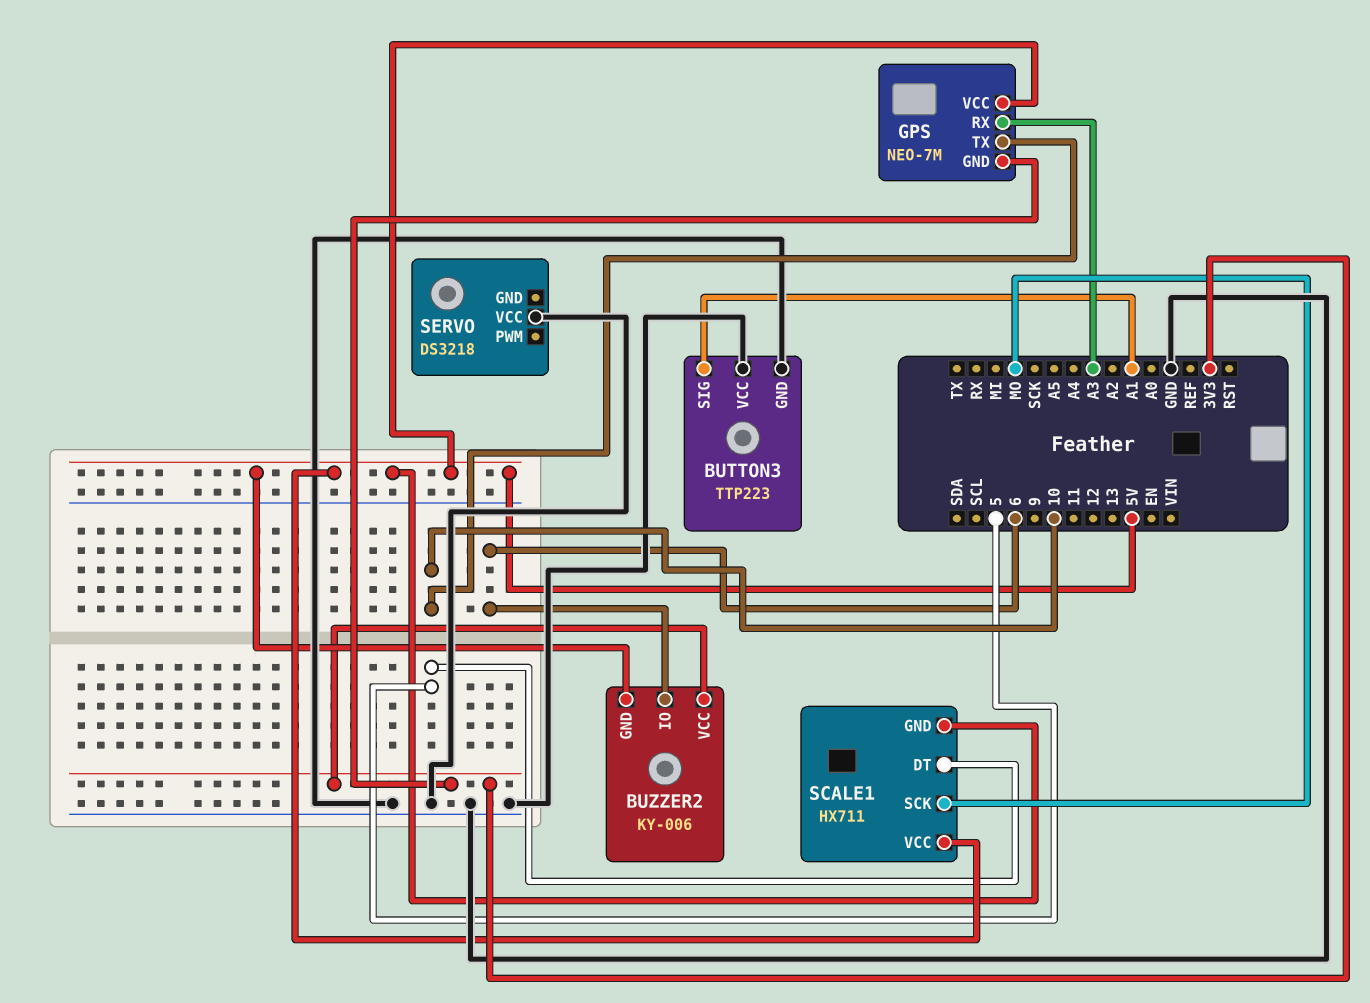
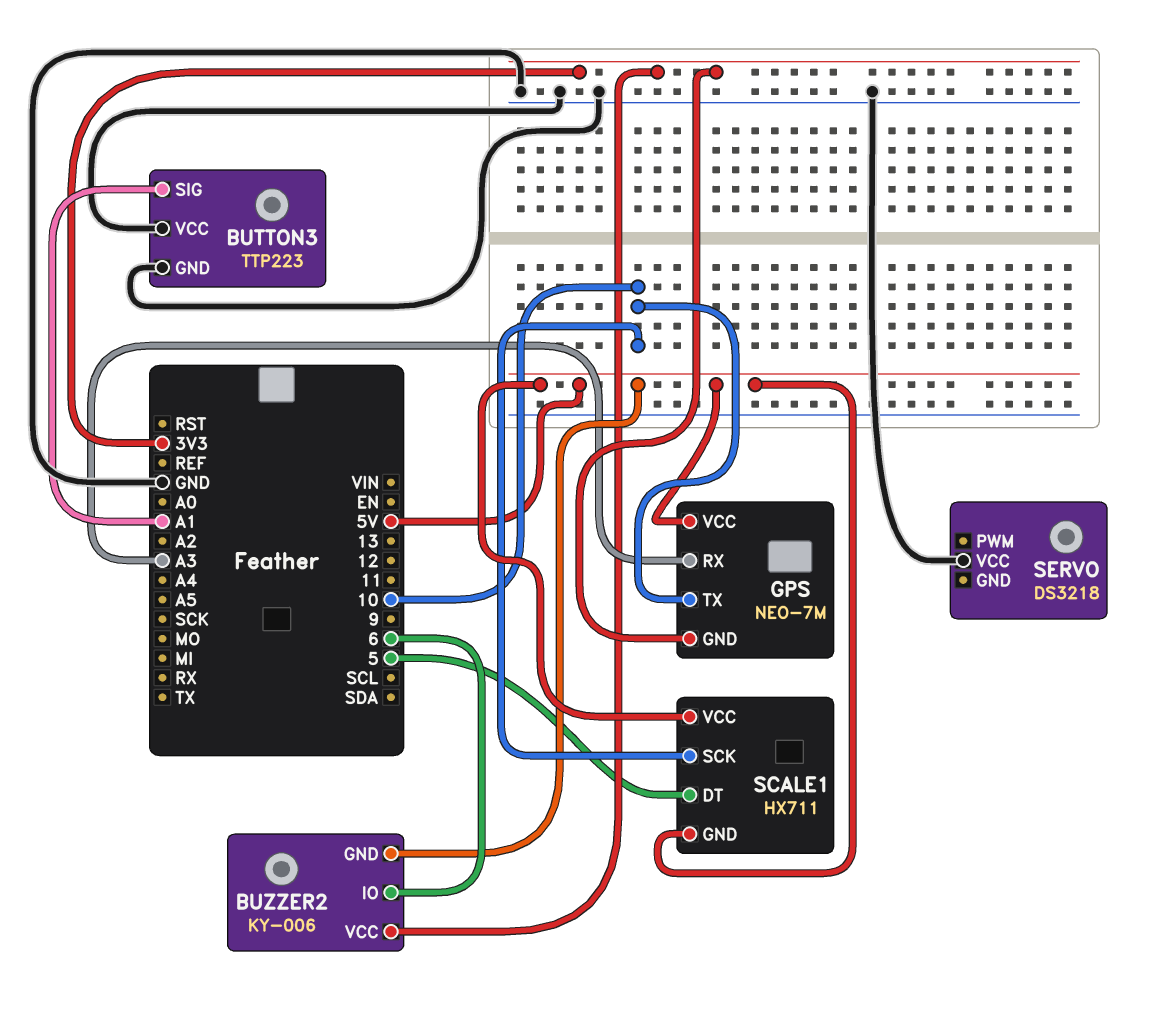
SCALE1 pin SCK: MO -> 10

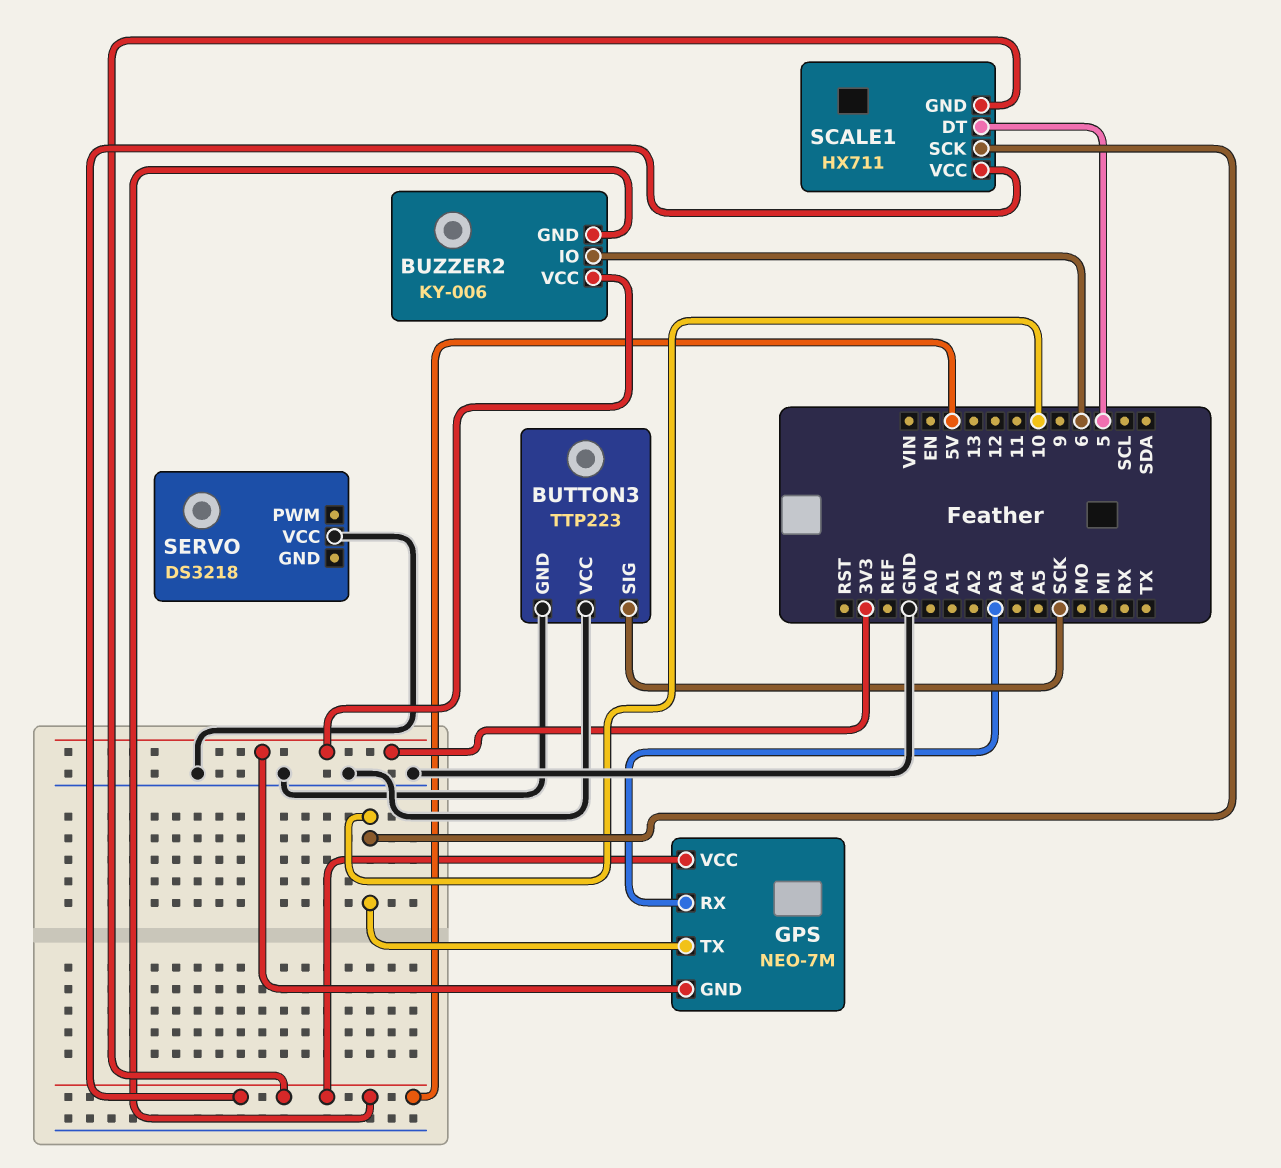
BUTTON3 pin SIG: A1 -> SCK

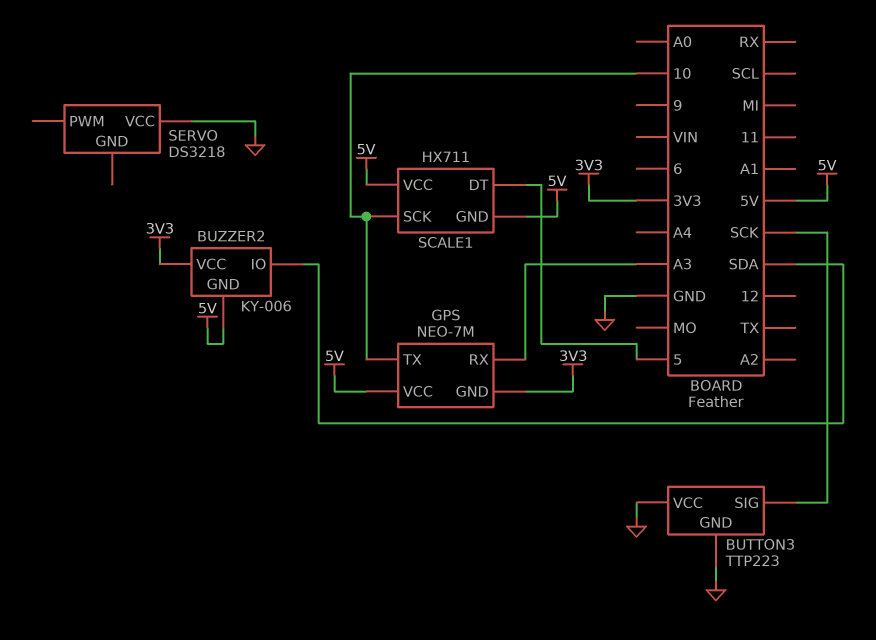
BUZZER2 pin IO: 6 -> SDA

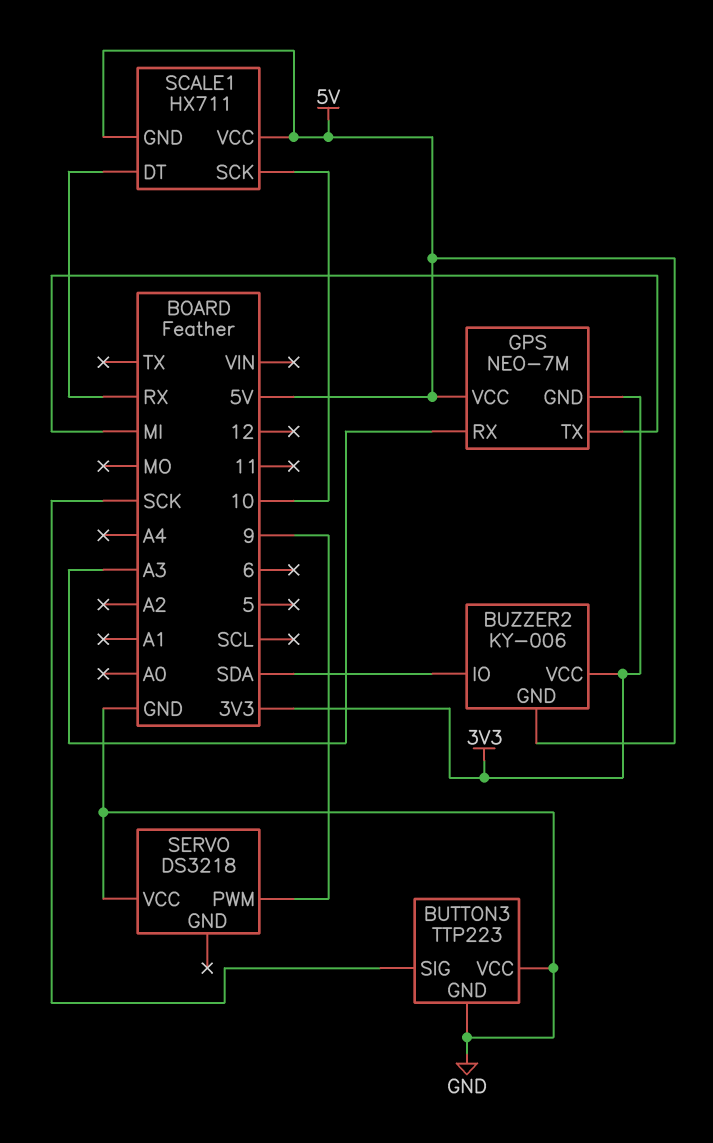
GPS pin TX: 10 -> MI
SCALE1 pin DT: 5 -> RX
SERVO pin PWM: none -> 9

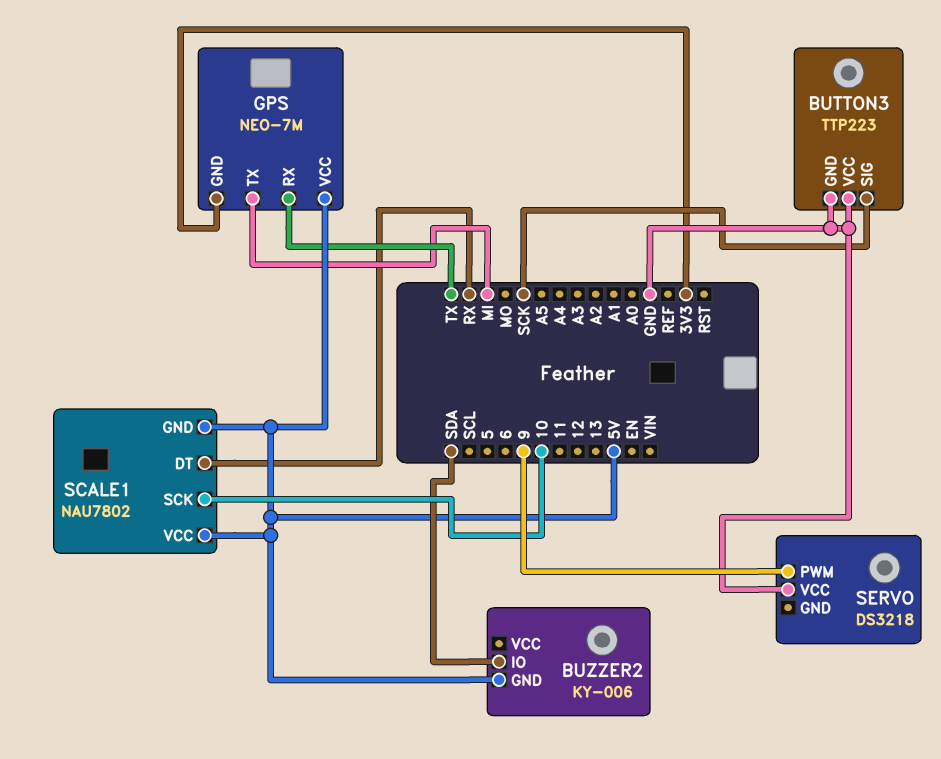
BUZZER2 pin VCC: 3V3 -> none
GPS pin RX: A3 -> TX
SCALE1: HX711 -> NAU7802

